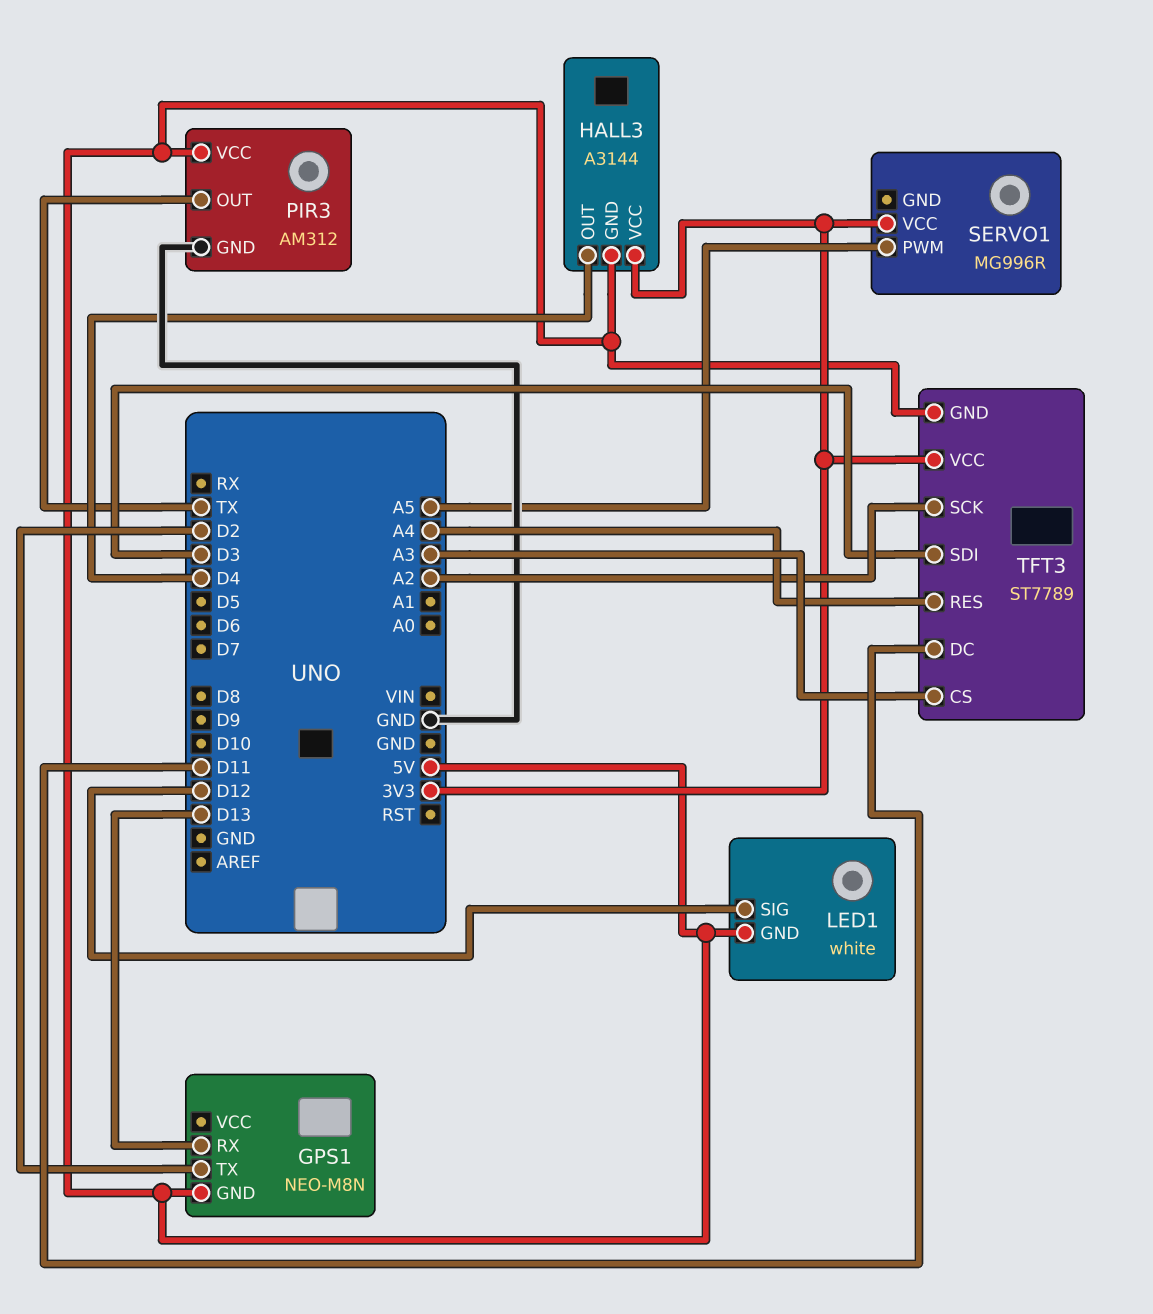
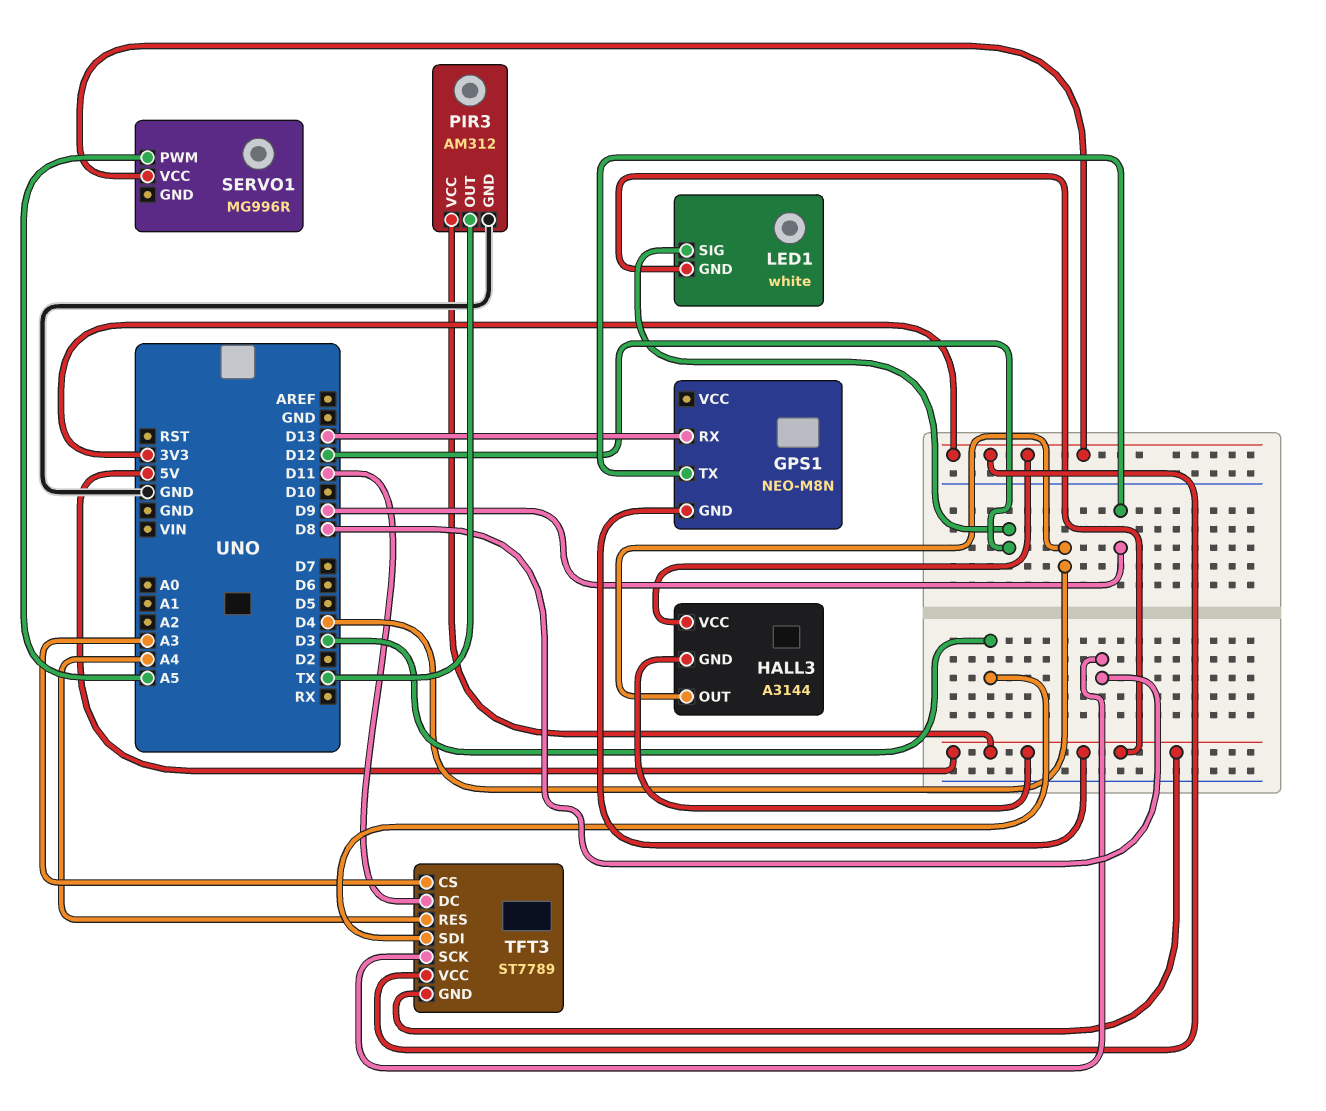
GPS1 pin TX: D2 -> D9
TFT3 pin SCK: A2 -> D8

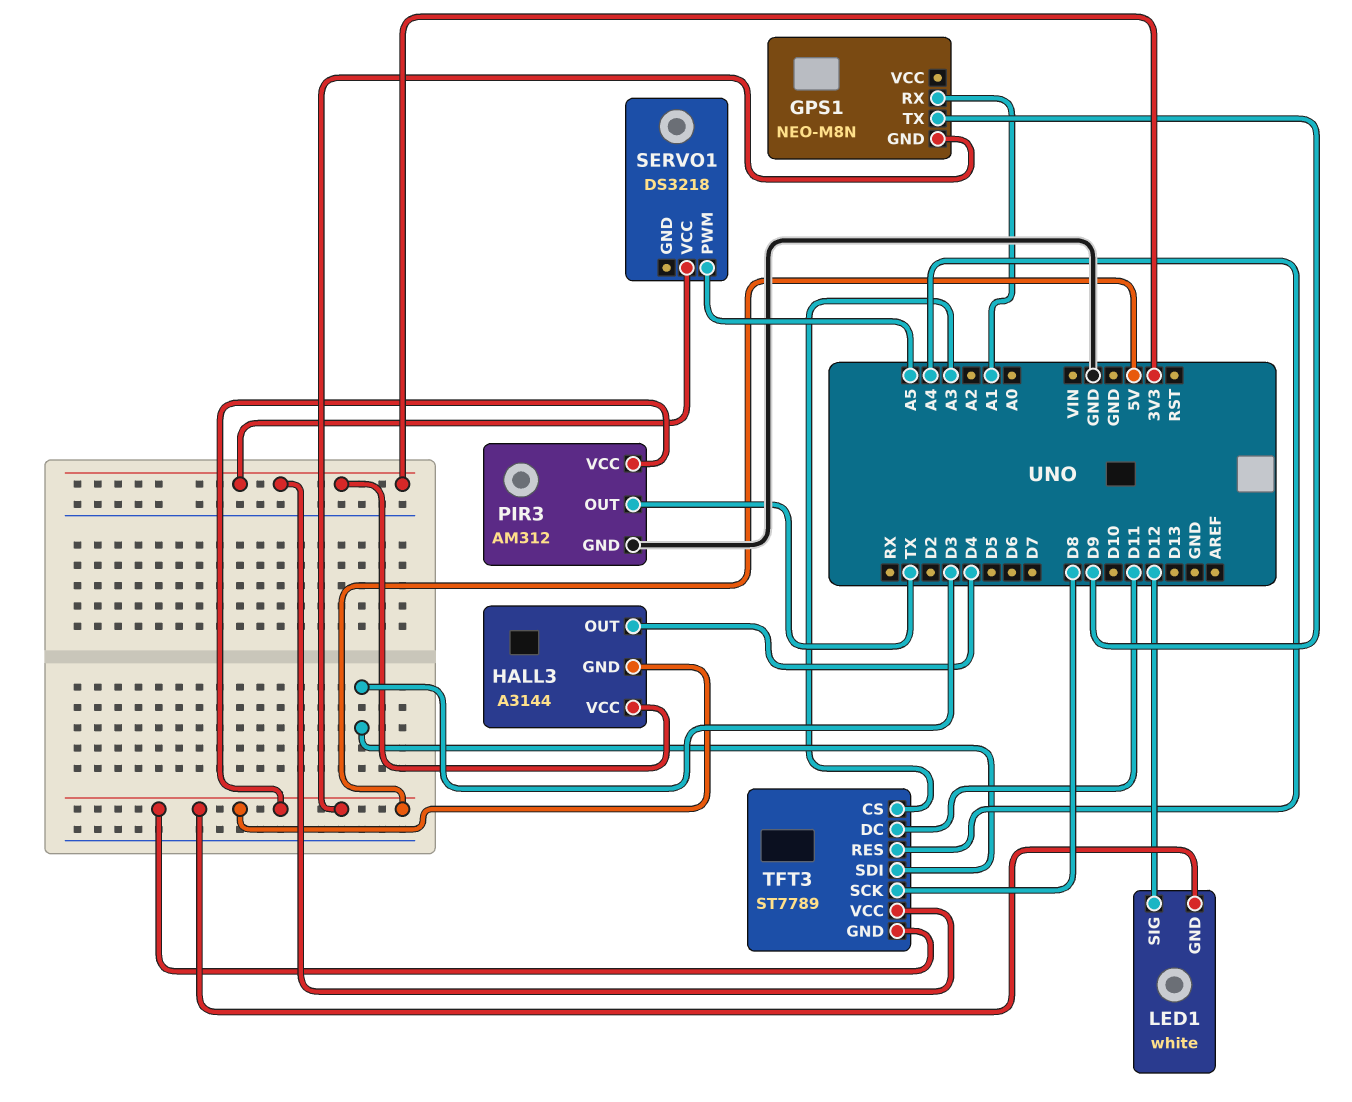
GPS1 pin RX: D13 -> A1
SERVO1: MG996R -> DS3218

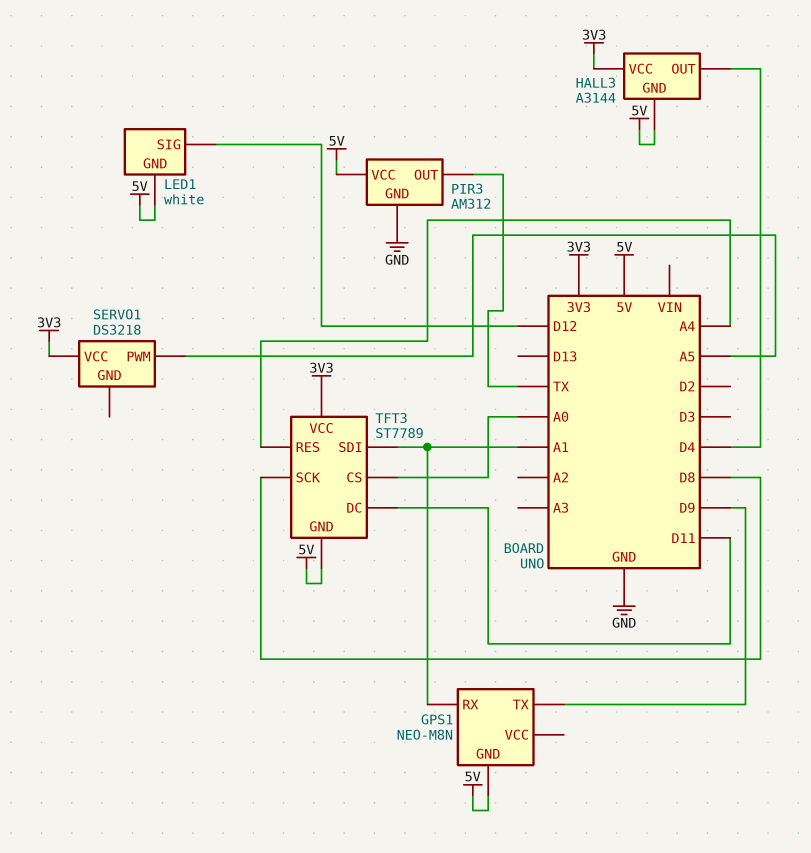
TFT3 pin CS: A3 -> A0
TFT3 pin SDI: D3 -> A1

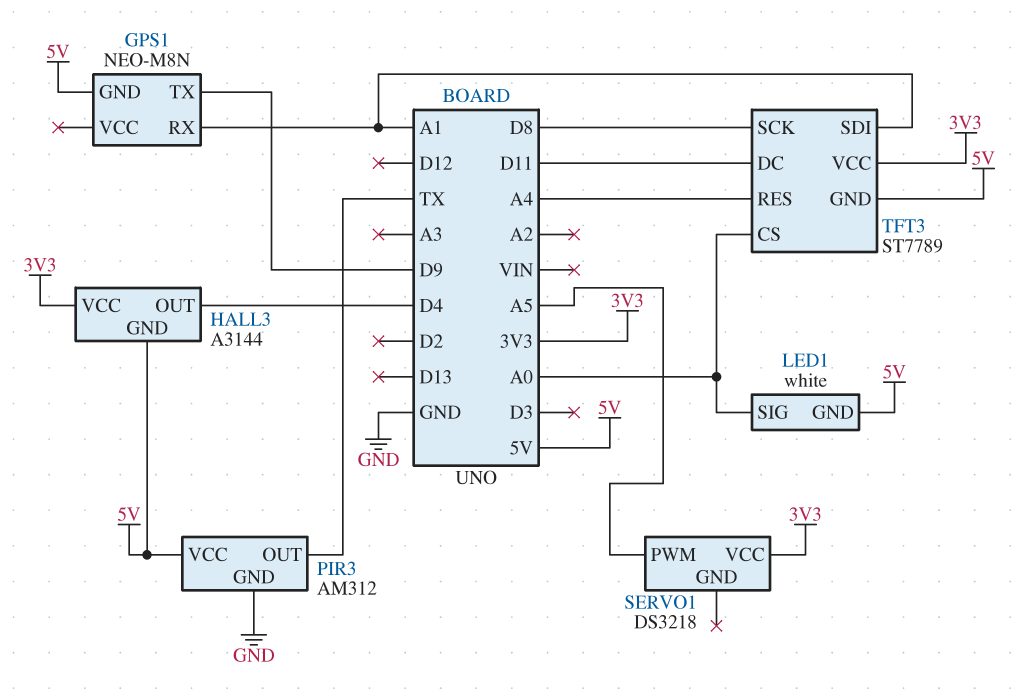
LED1 pin SIG: D12 -> A0

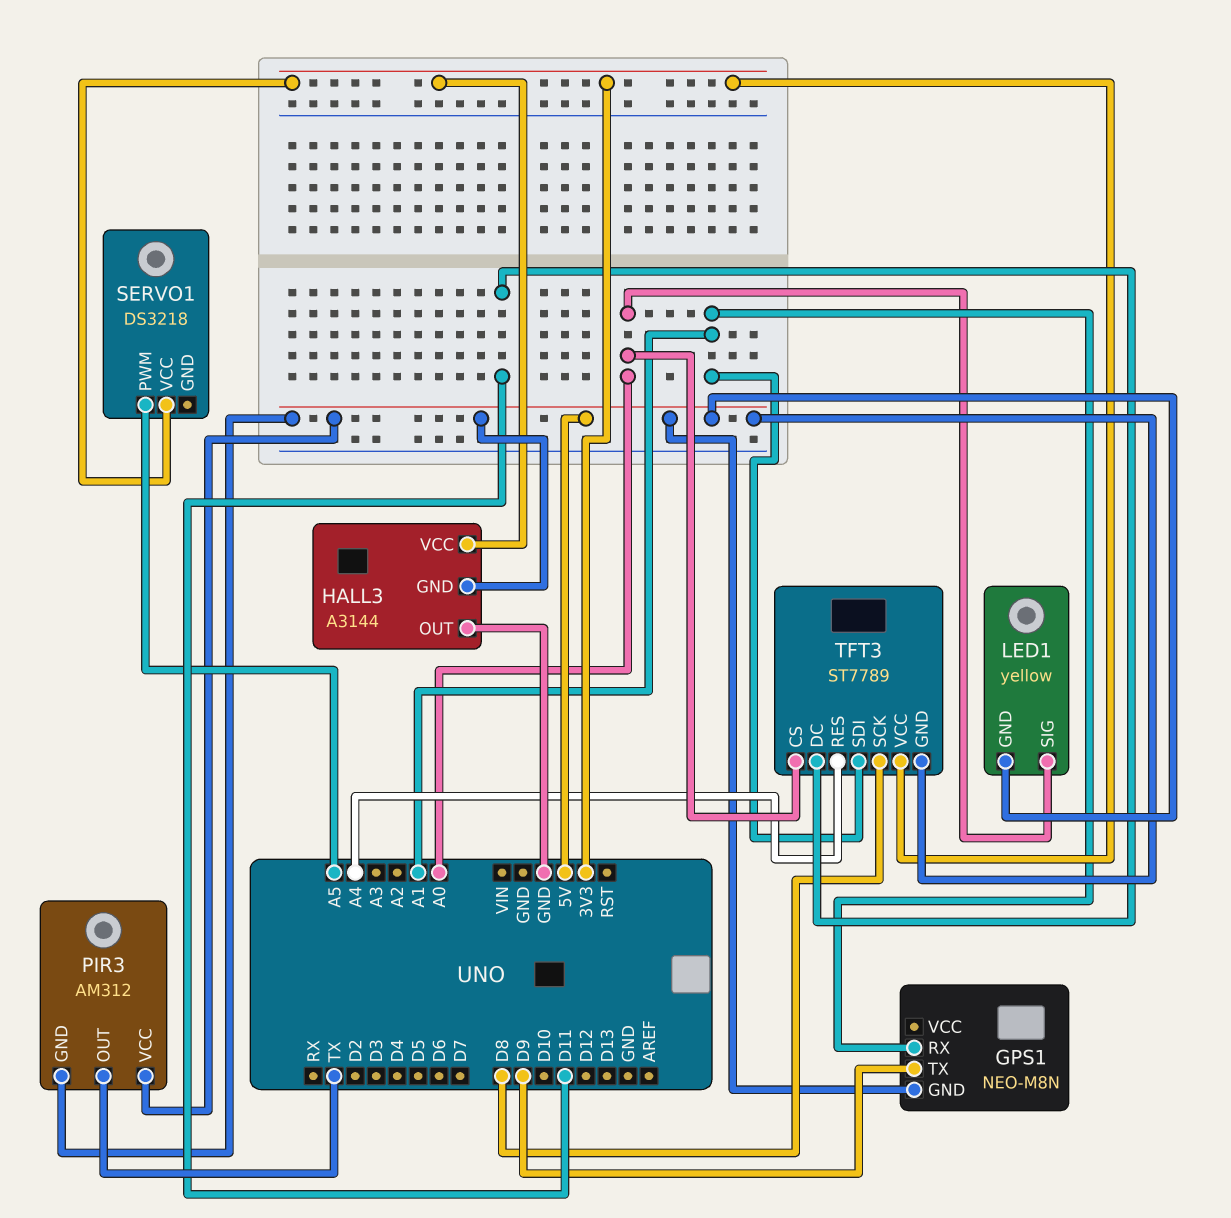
HALL3 pin OUT: D4 -> GND
LED1: white -> yellow
PIR3 pin GND: GND -> 5V

